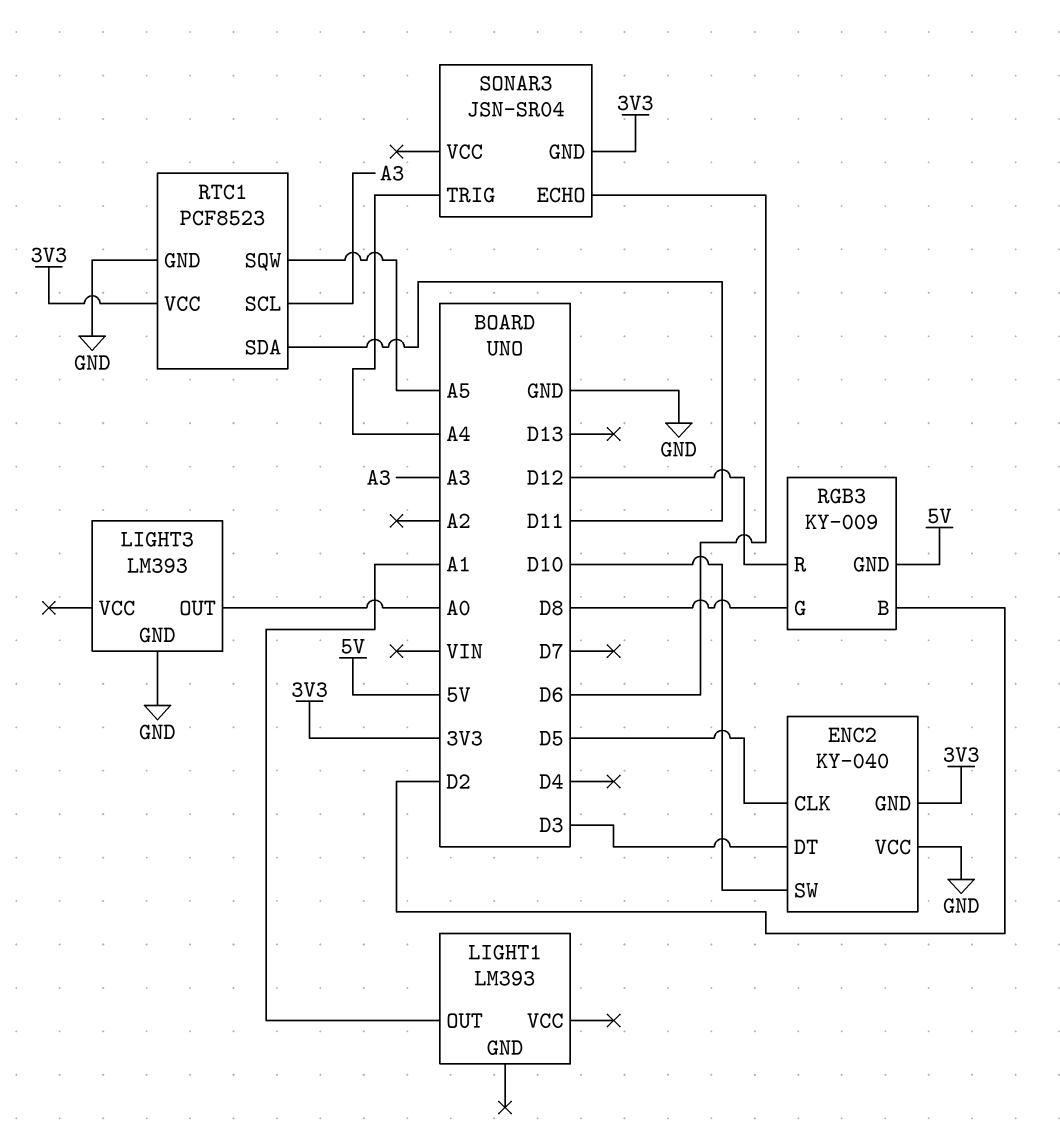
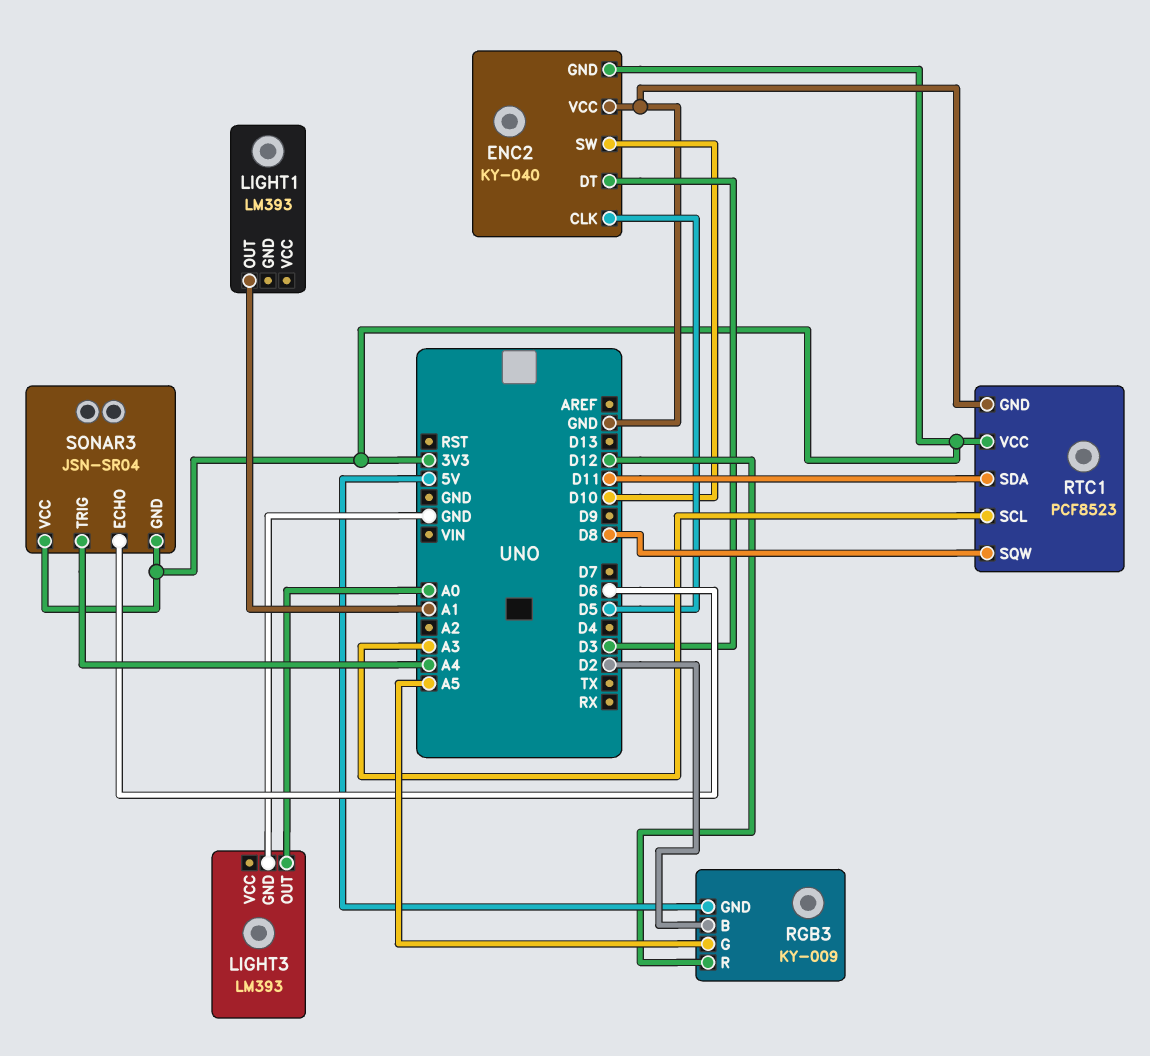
RGB3 pin G: D8 -> A5
RTC1 pin SQW: A5 -> D8
SONAR3 pin VCC: none -> 3V3

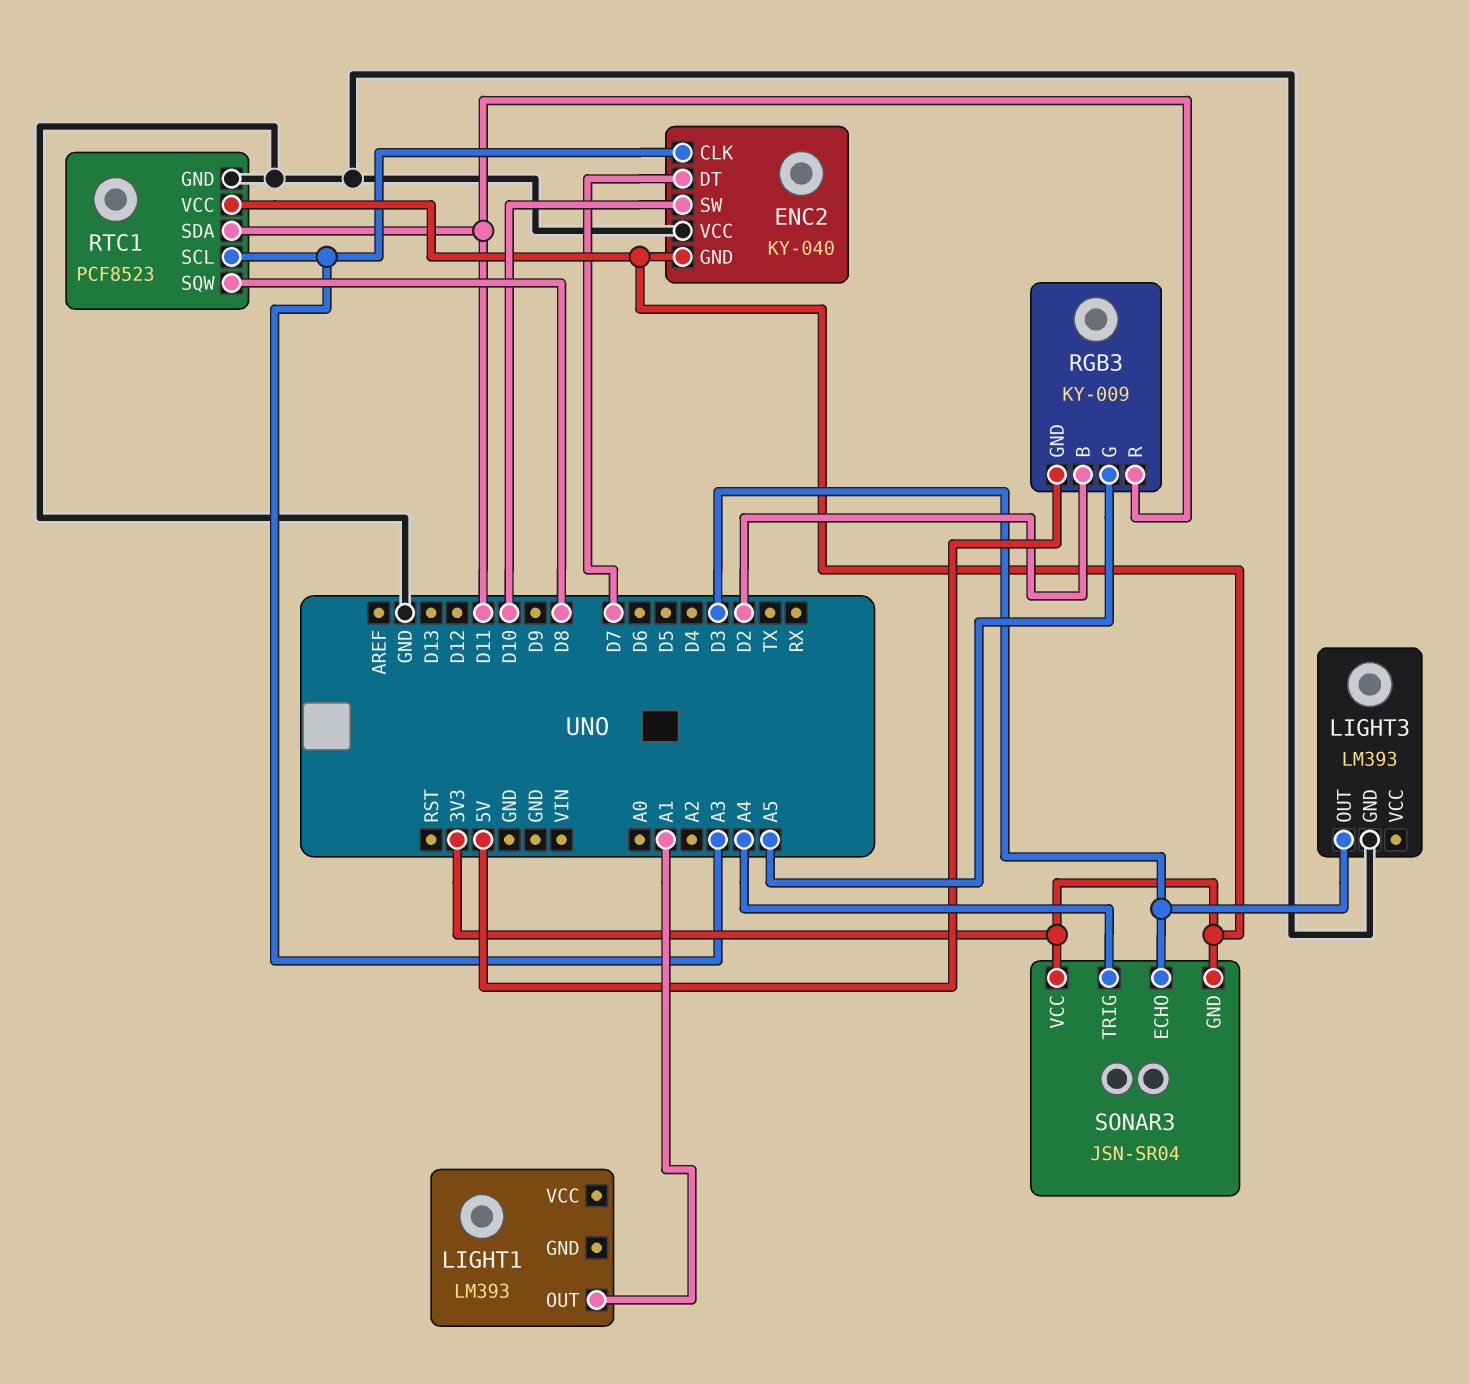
ENC2 pin CLK: D5 -> A3
ENC2 pin DT: D3 -> D7
LIGHT3 pin OUT: A0 -> D3
RGB3 pin R: D12 -> D11
SONAR3 pin ECHO: D6 -> D3

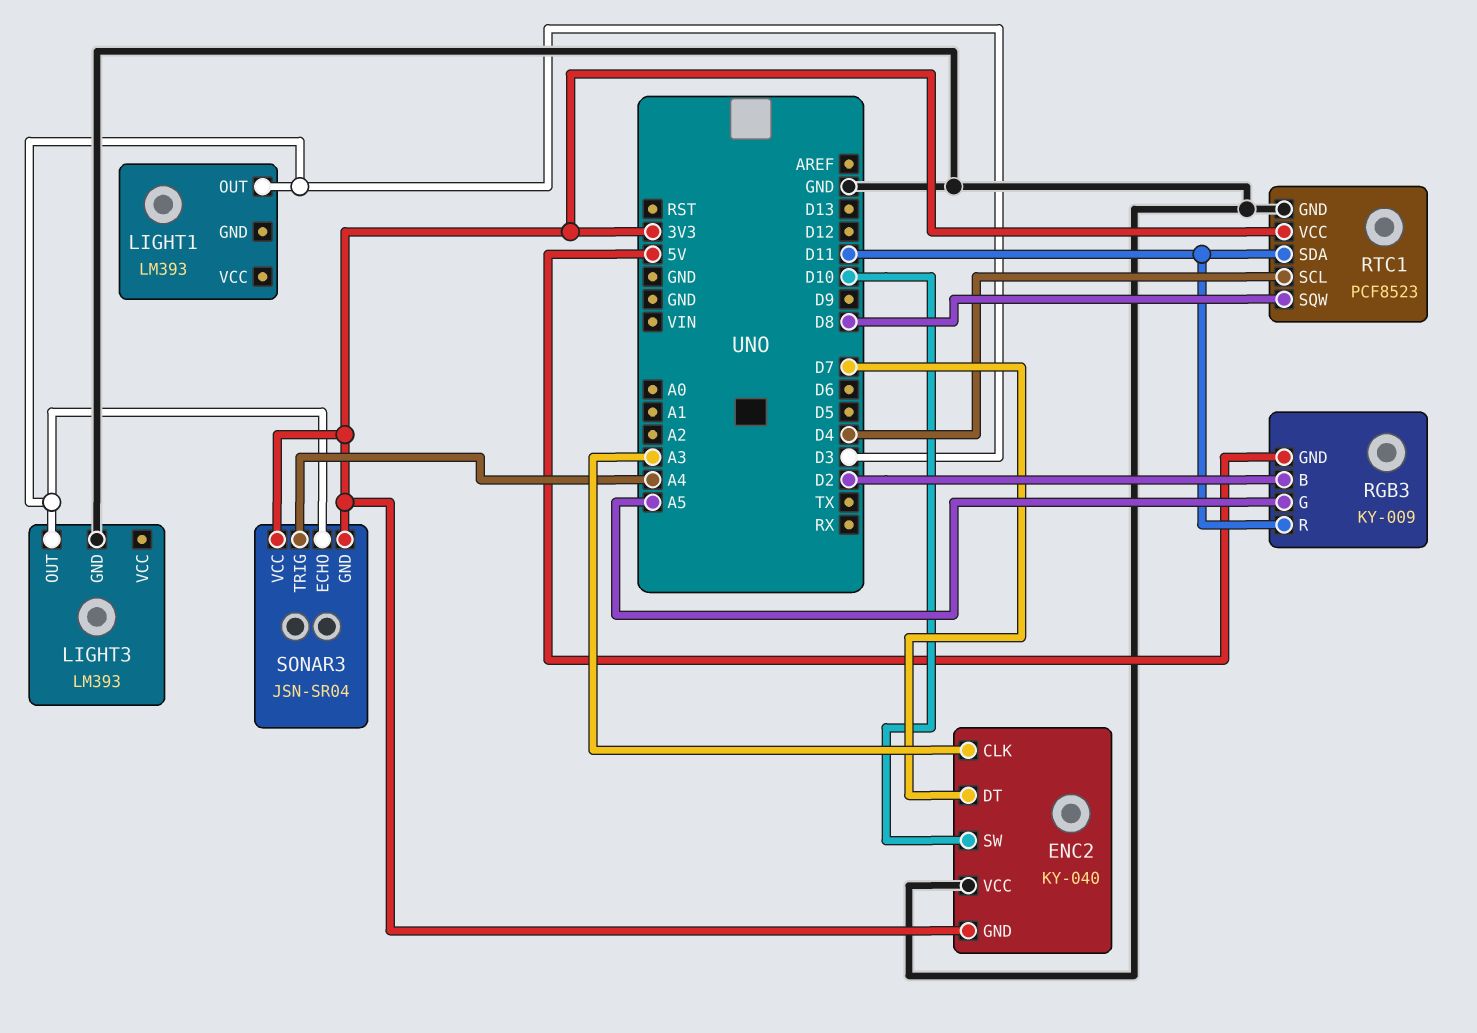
LIGHT1 pin OUT: A1 -> D3
RTC1 pin SCL: A3 -> D4

